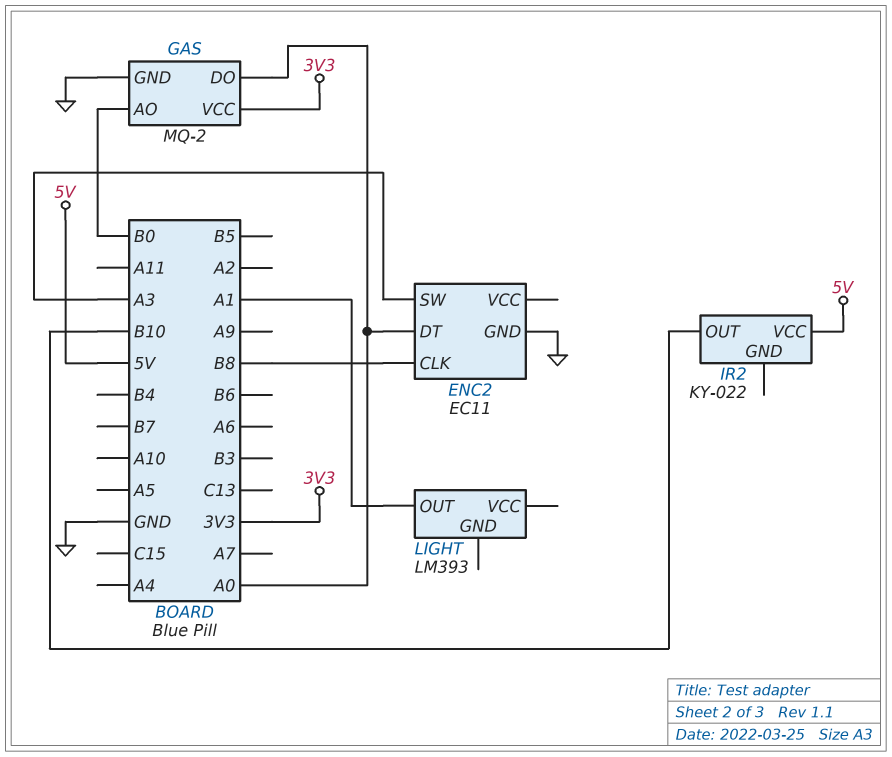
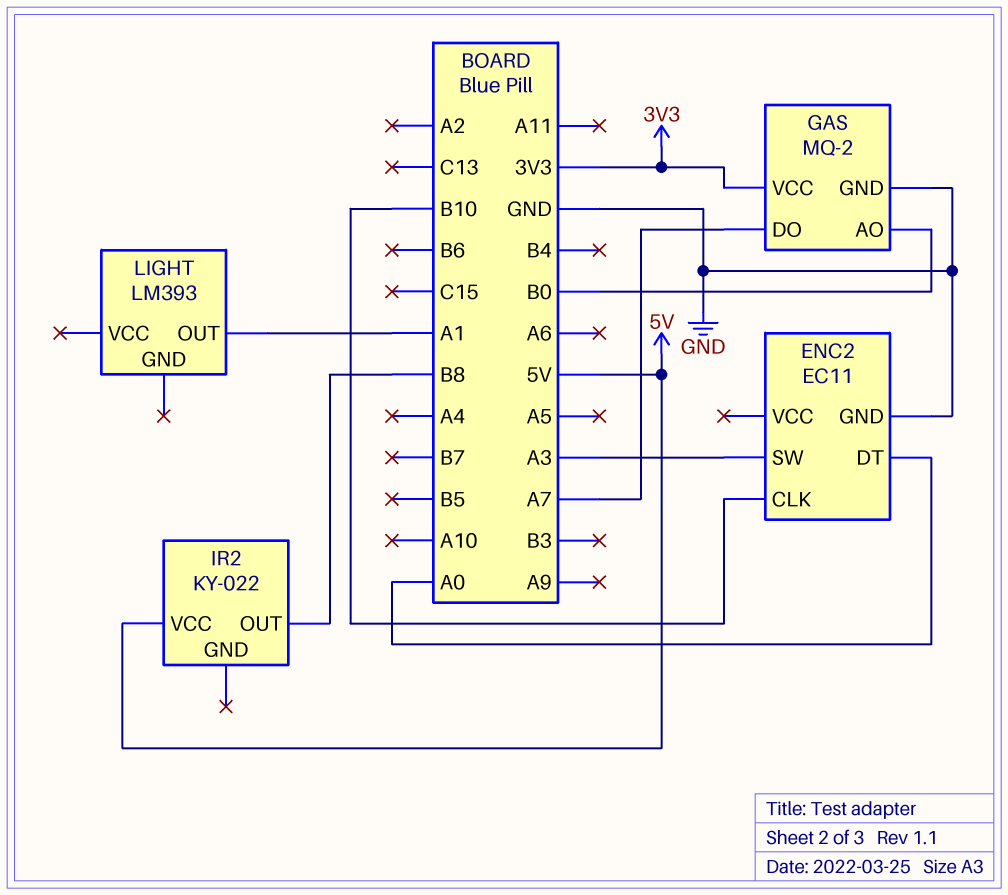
ENC2 pin CLK: B8 -> B10
GAS pin DO: A0 -> A7
IR2 pin OUT: B10 -> B8

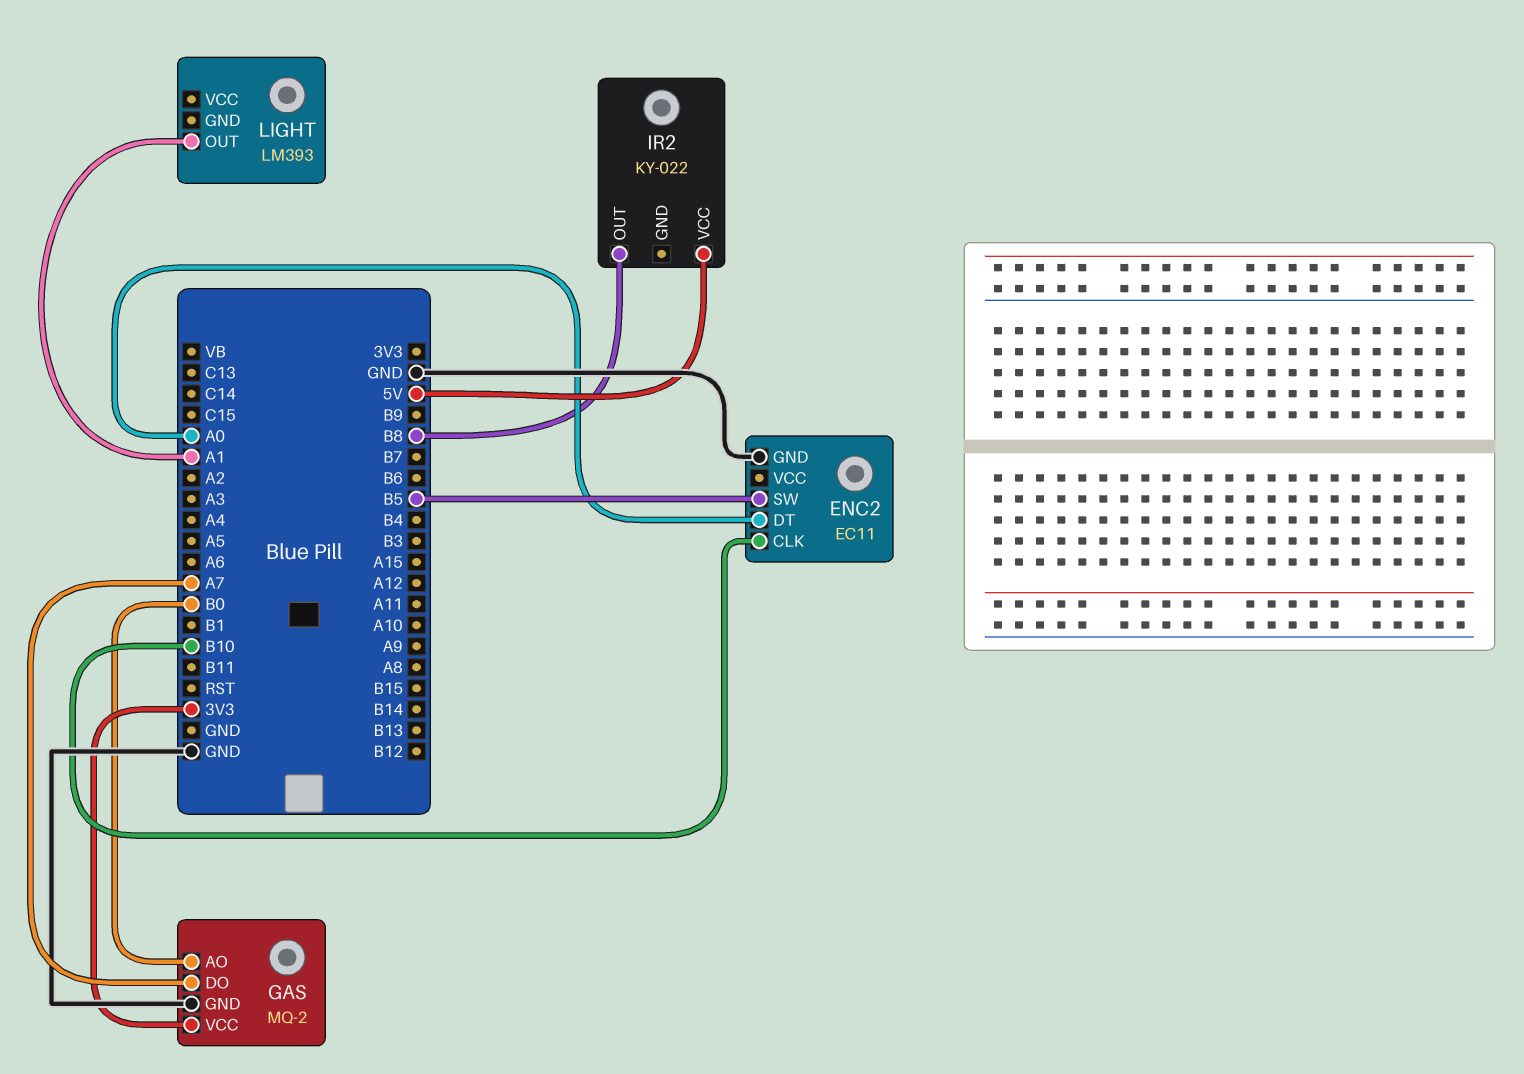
ENC2 pin SW: A3 -> B5

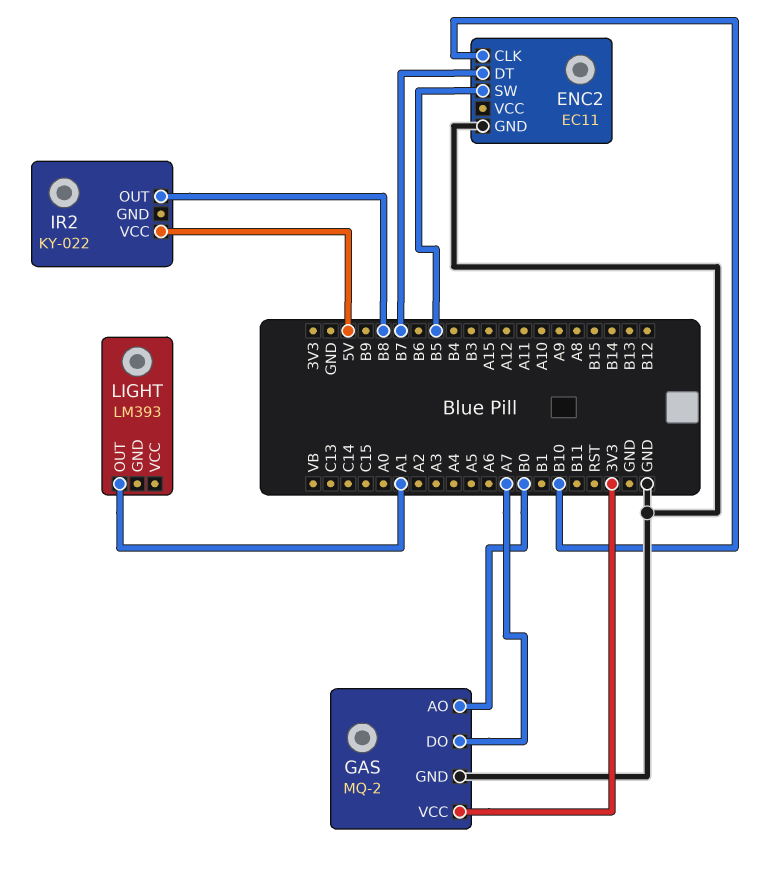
ENC2 pin DT: A0 -> B7

